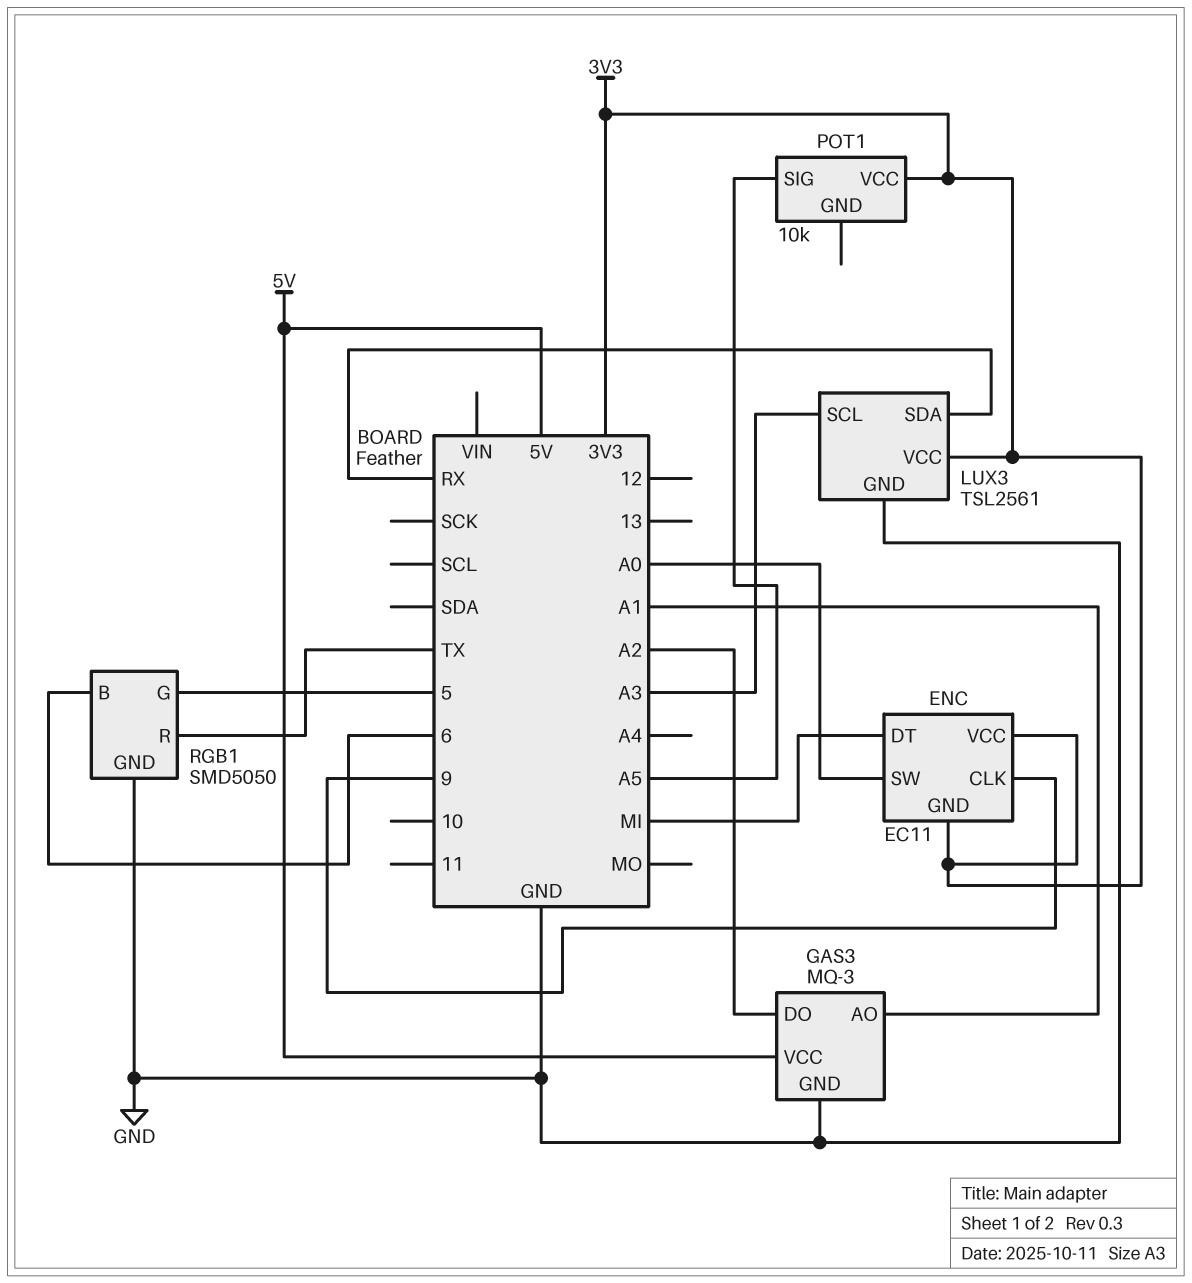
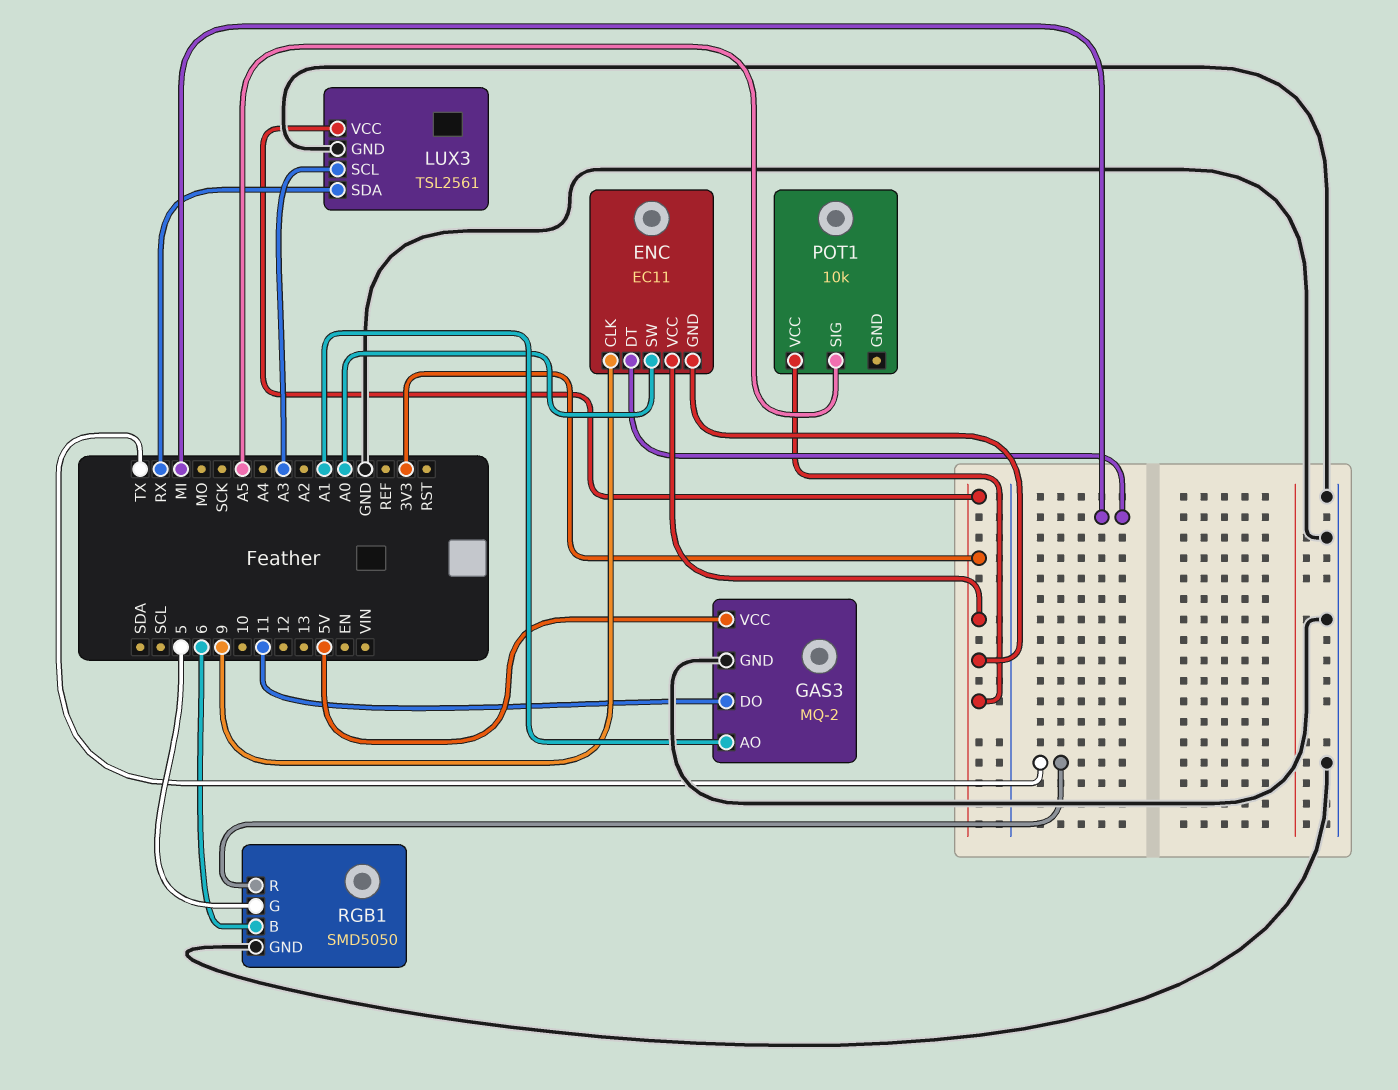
GAS3: MQ-3 -> MQ-2
GAS3 pin DO: A2 -> 11

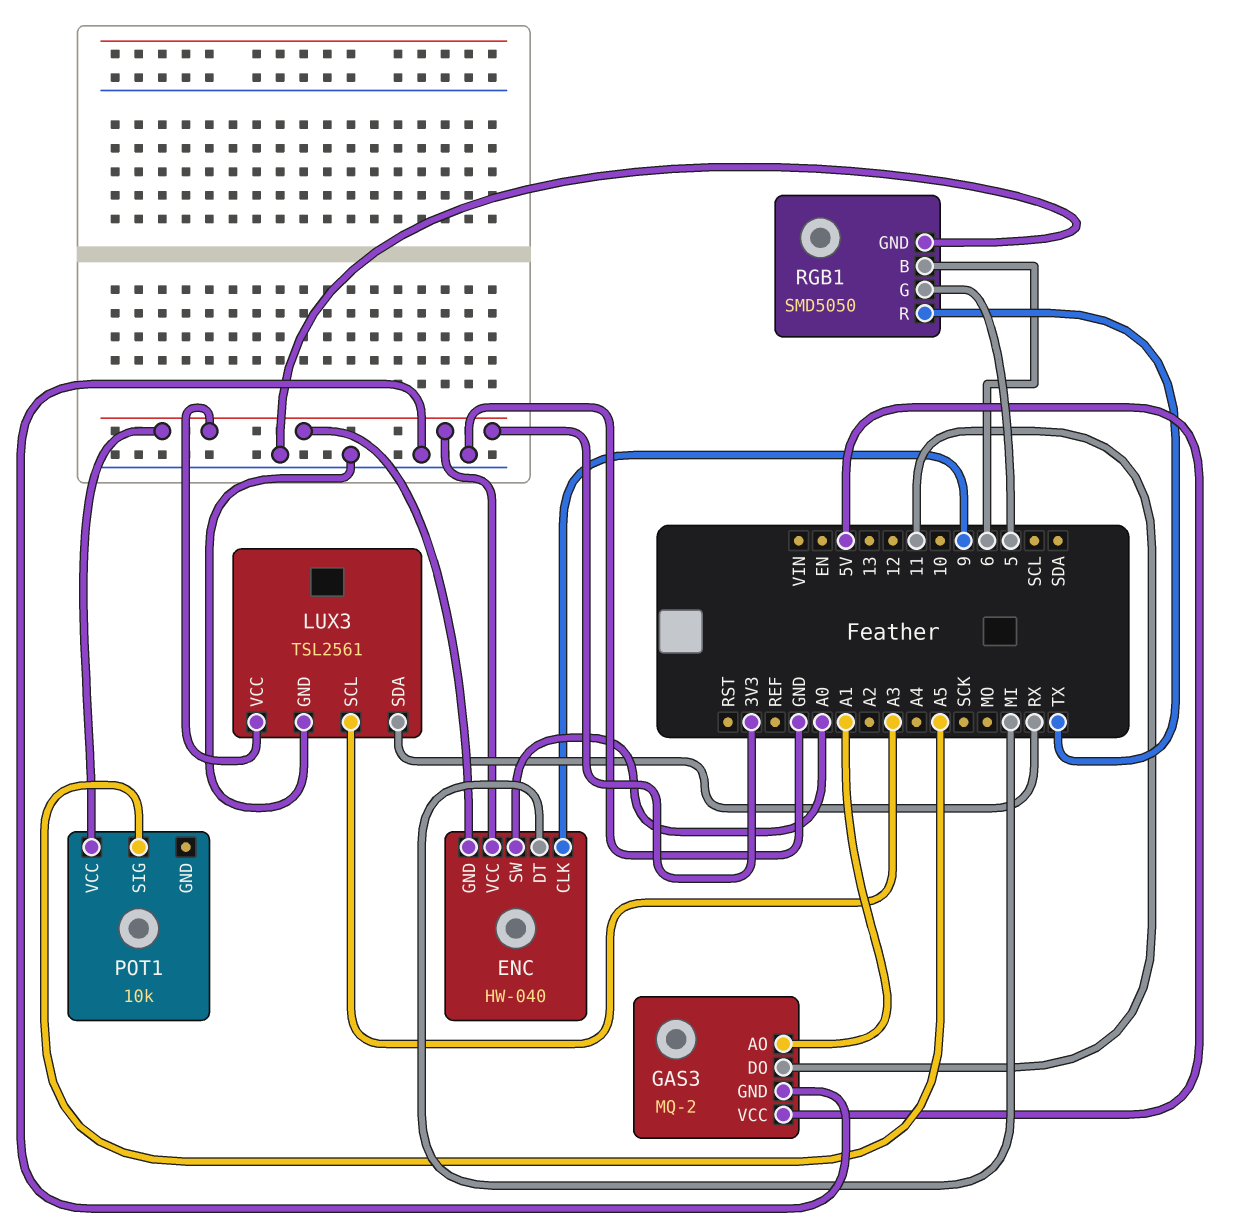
ENC: EC11 -> HW-040

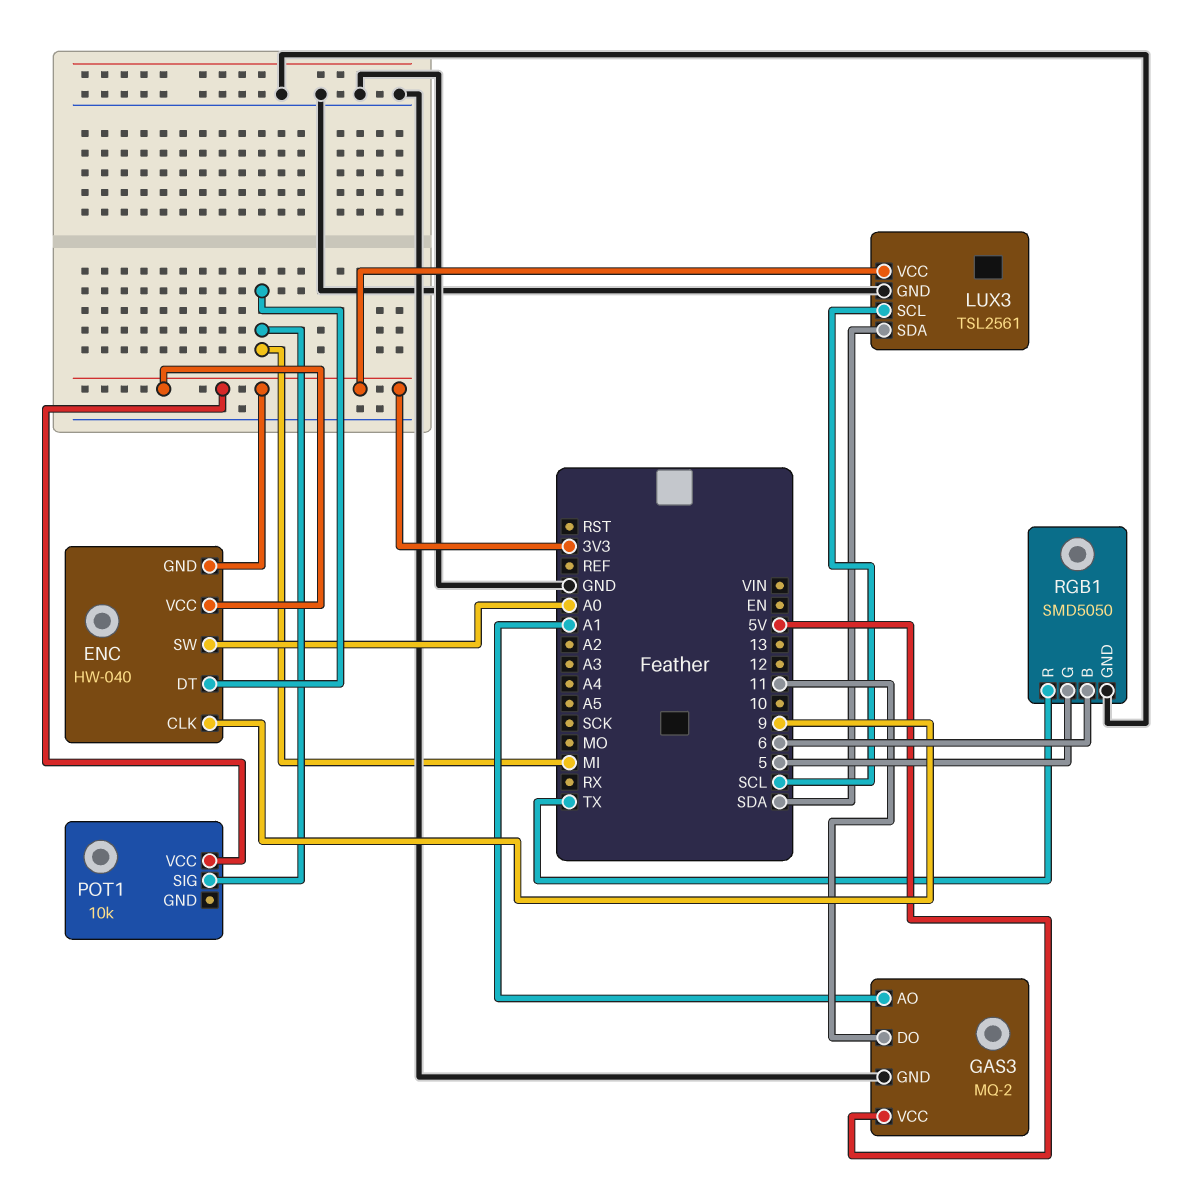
LUX3 pin SCL: A3 -> SCL
LUX3 pin SDA: RX -> SDA
POT1 pin SIG: A5 -> MI

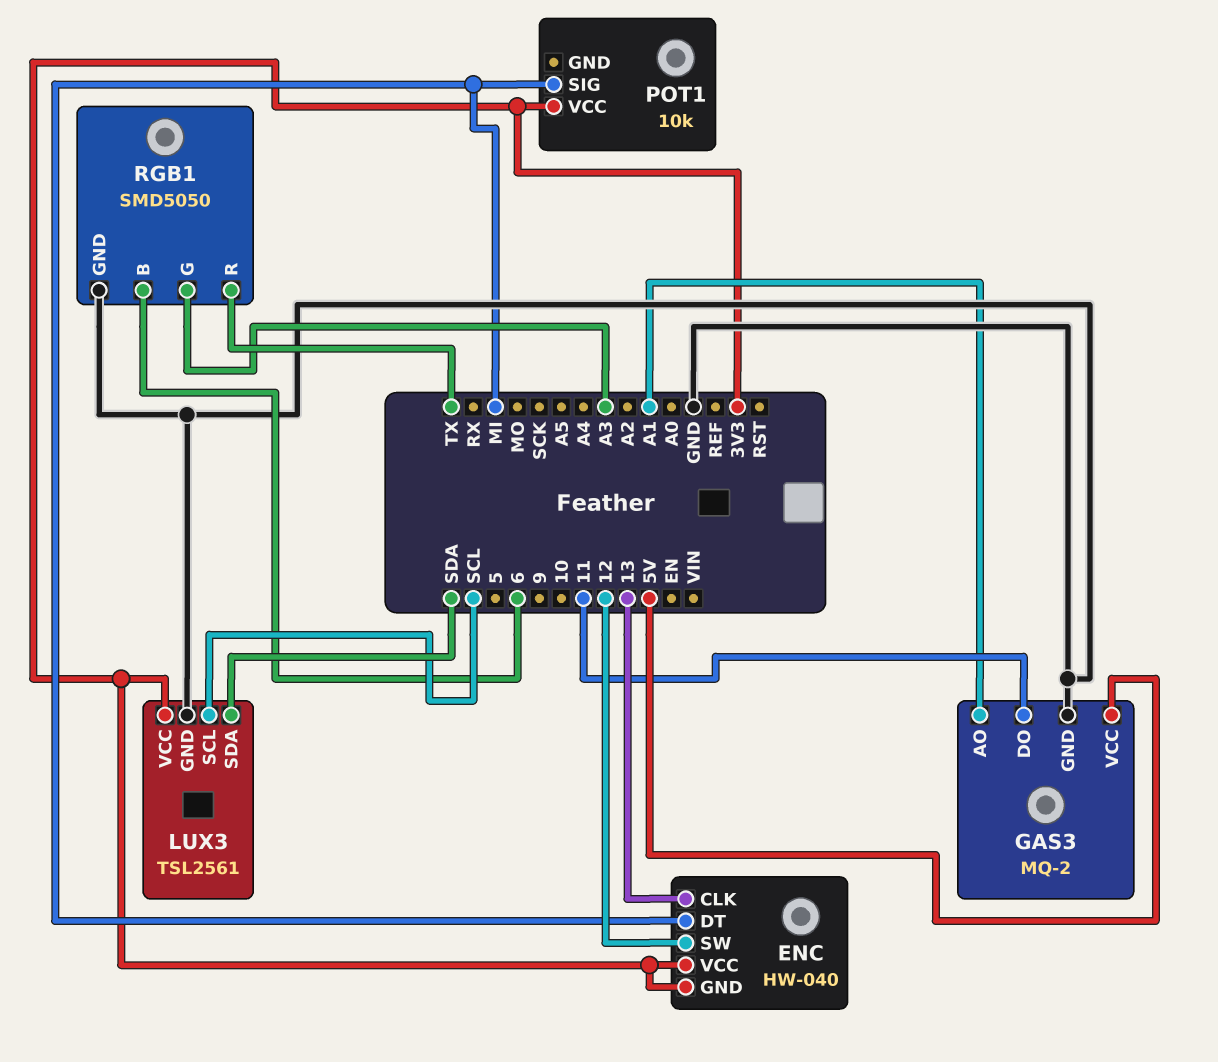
ENC pin CLK: 9 -> 13
ENC pin SW: A0 -> 12
RGB1 pin G: 5 -> A3

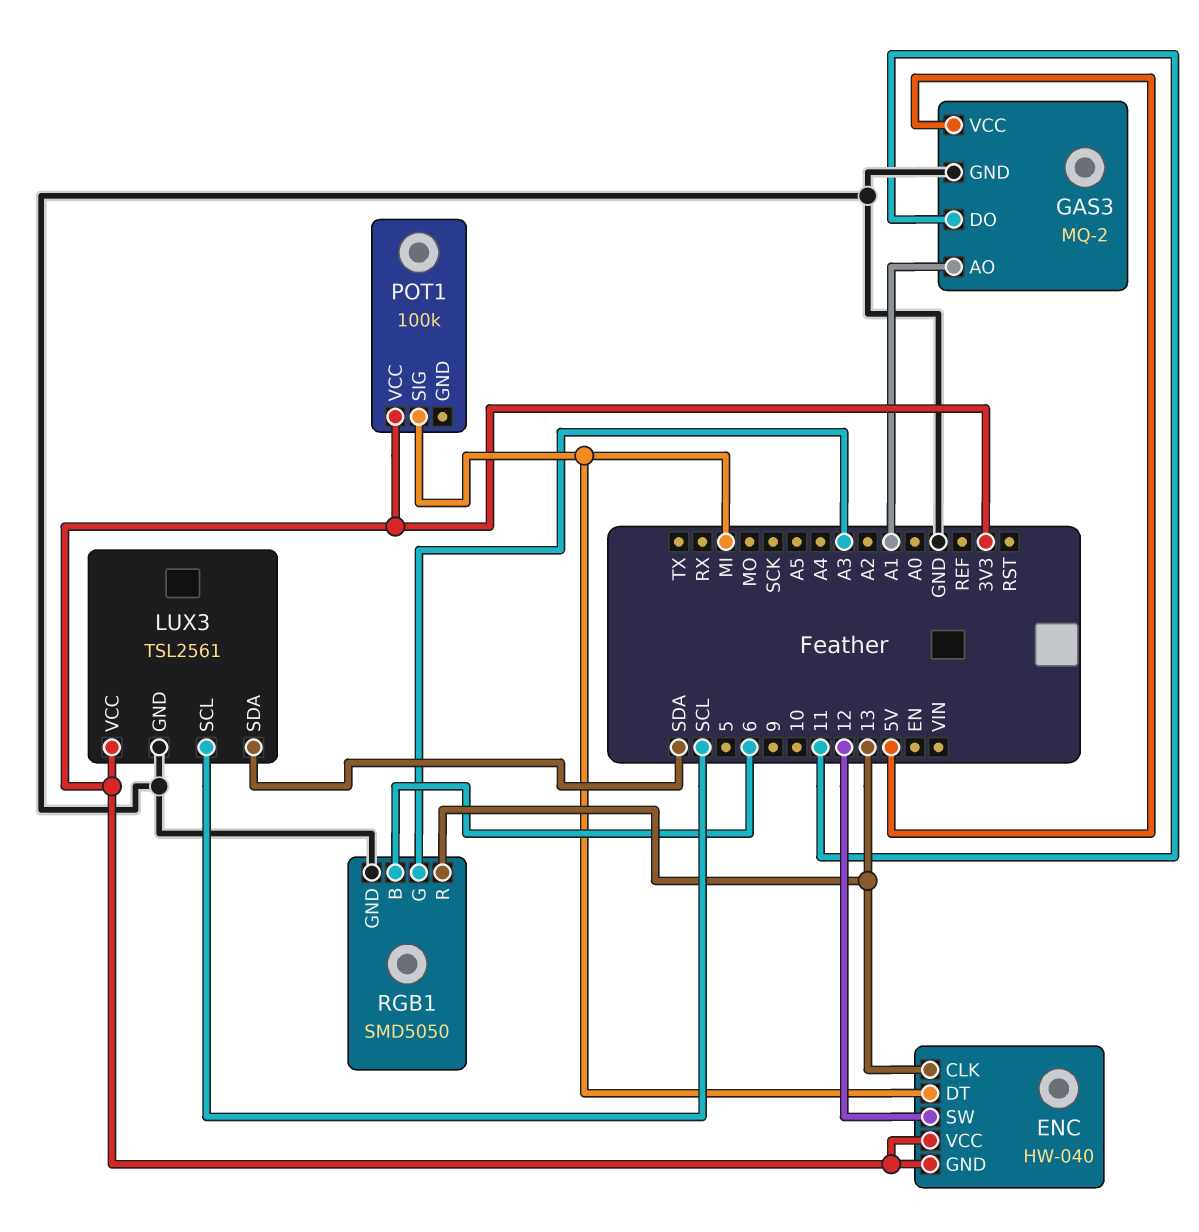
POT1: 10k -> 100k
RGB1 pin R: TX -> 13

